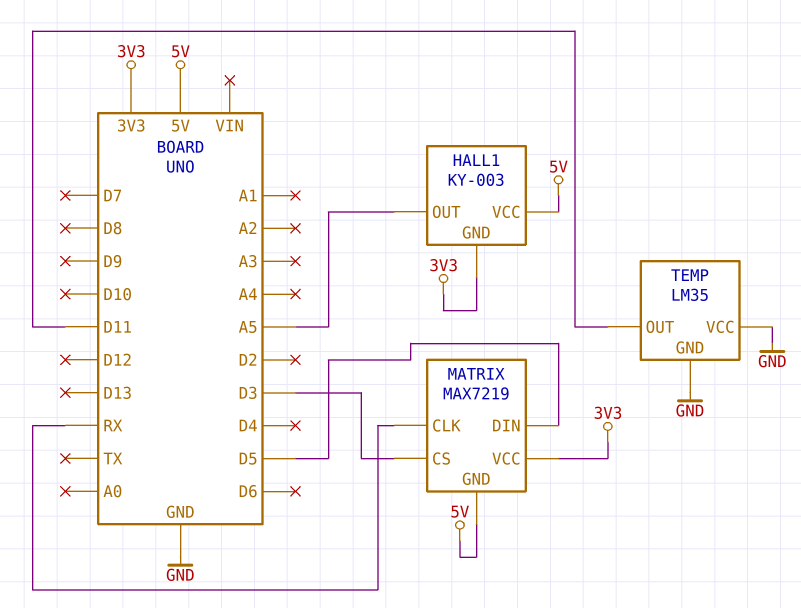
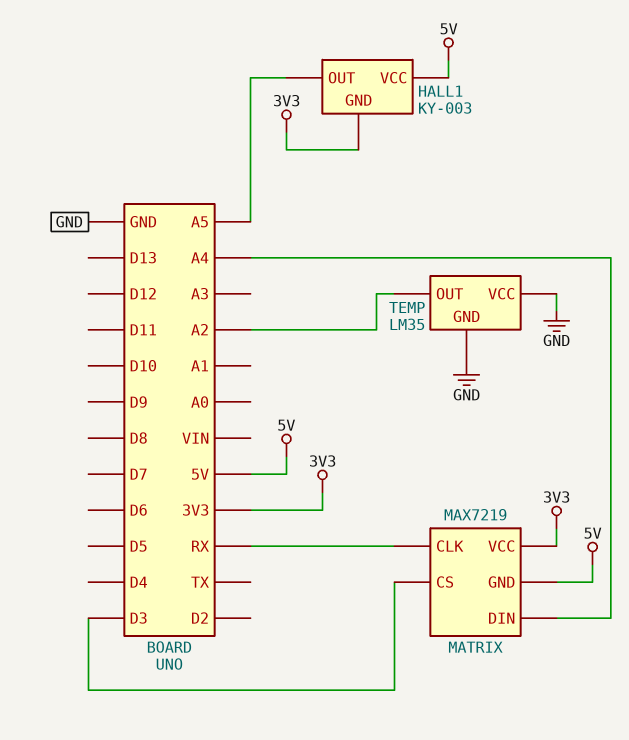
MATRIX pin DIN: D5 -> A4
TEMP pin OUT: D11 -> A2

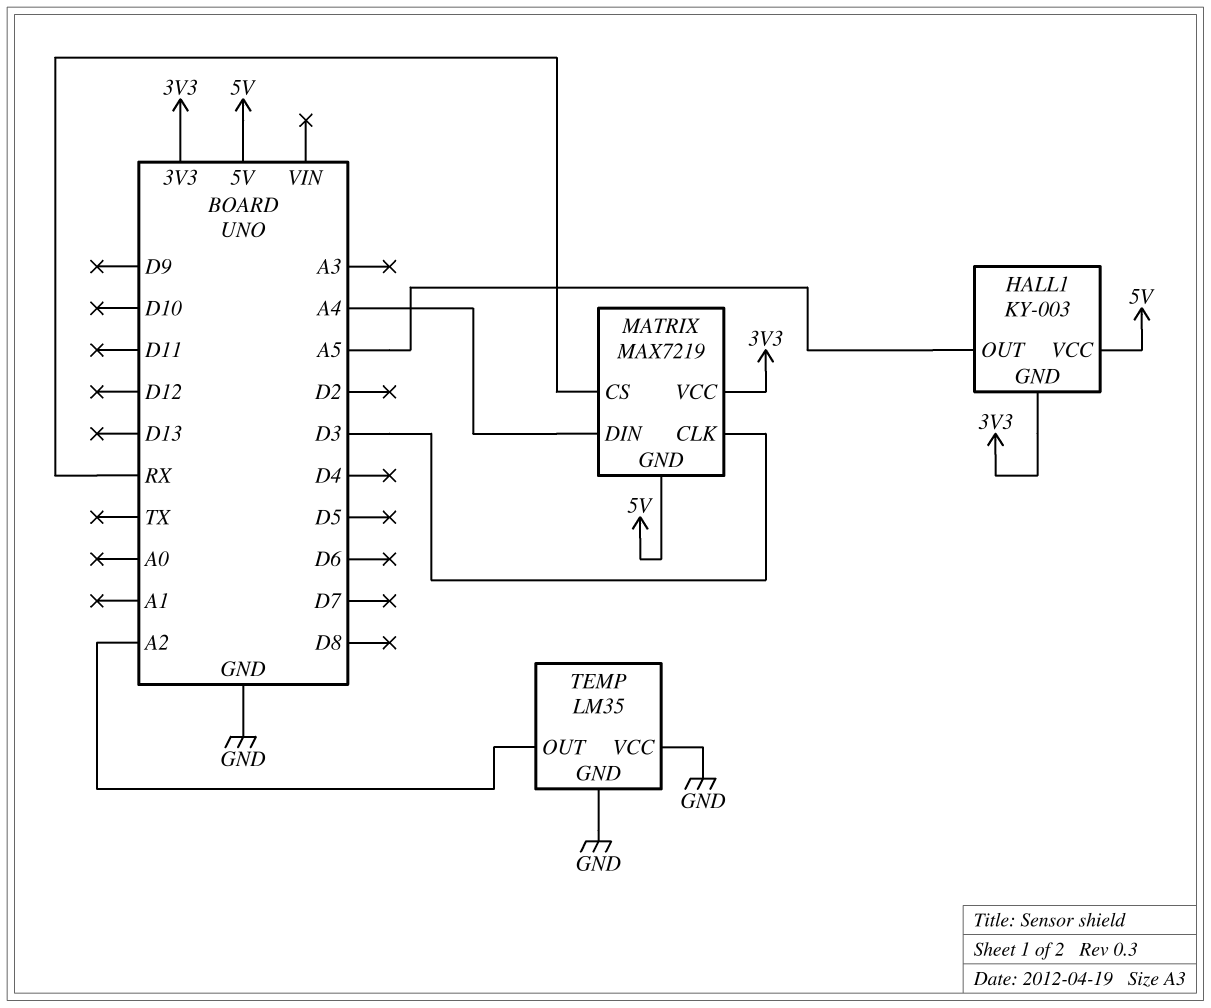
MATRIX pin CLK: RX -> D3
MATRIX pin CS: D3 -> RX

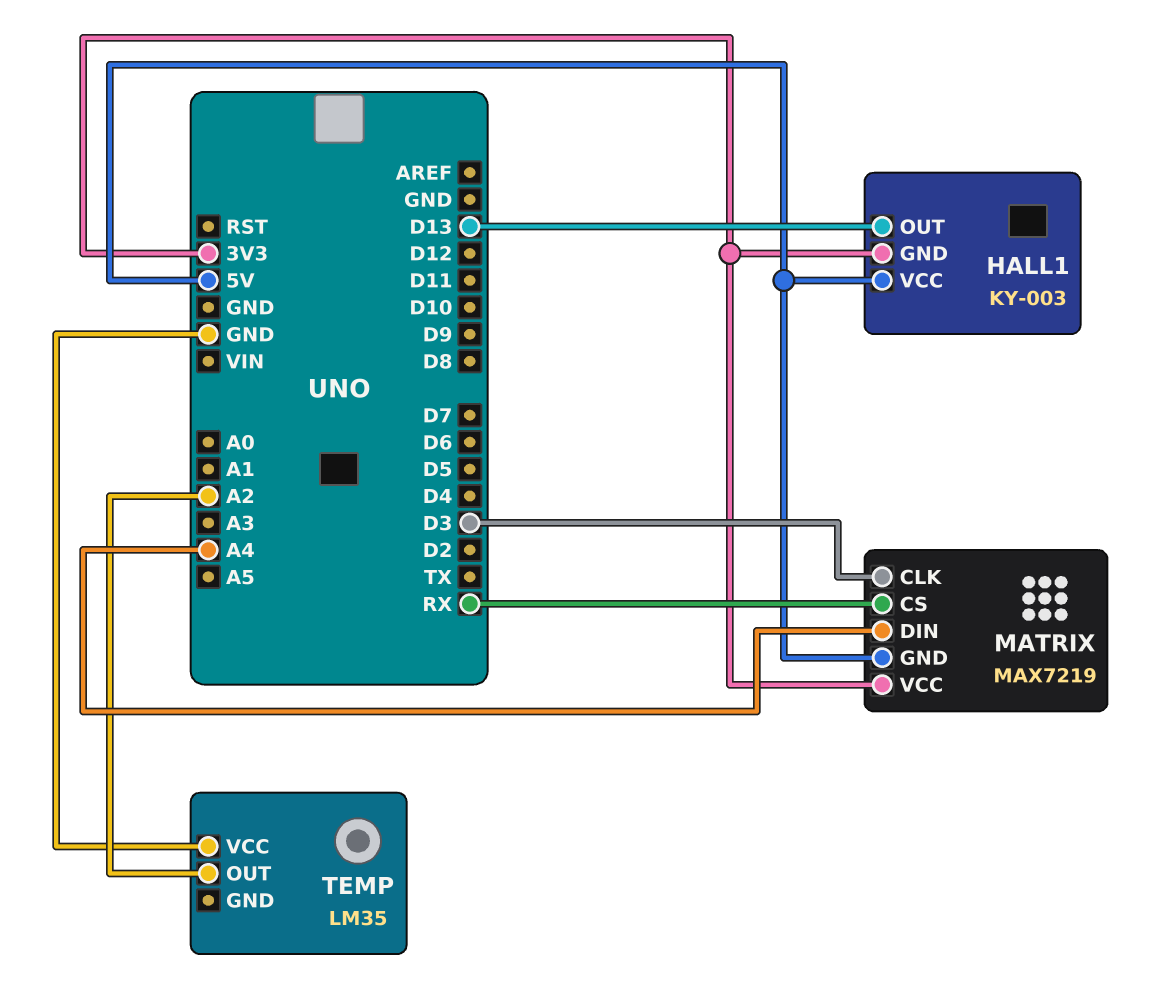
HALL1 pin OUT: A5 -> D13
TEMP pin GND: GND -> none

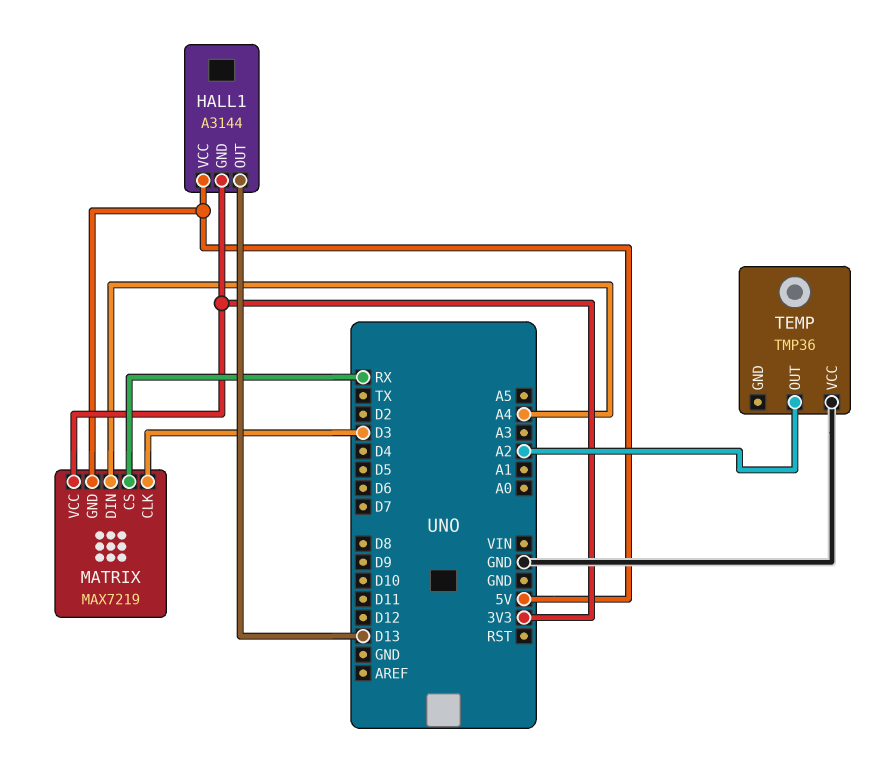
HALL1: KY-003 -> A3144
TEMP: LM35 -> TMP36

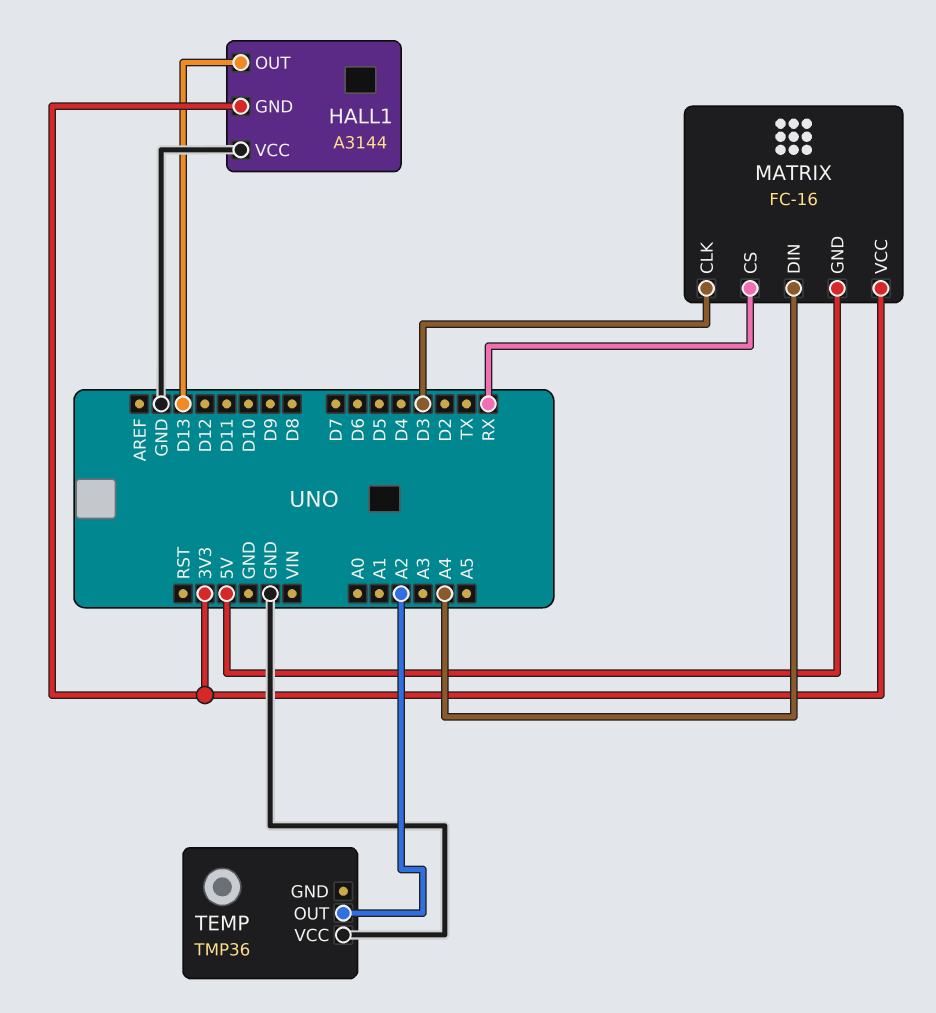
HALL1 pin VCC: 5V -> GND
MATRIX: MAX7219 -> FC-16

